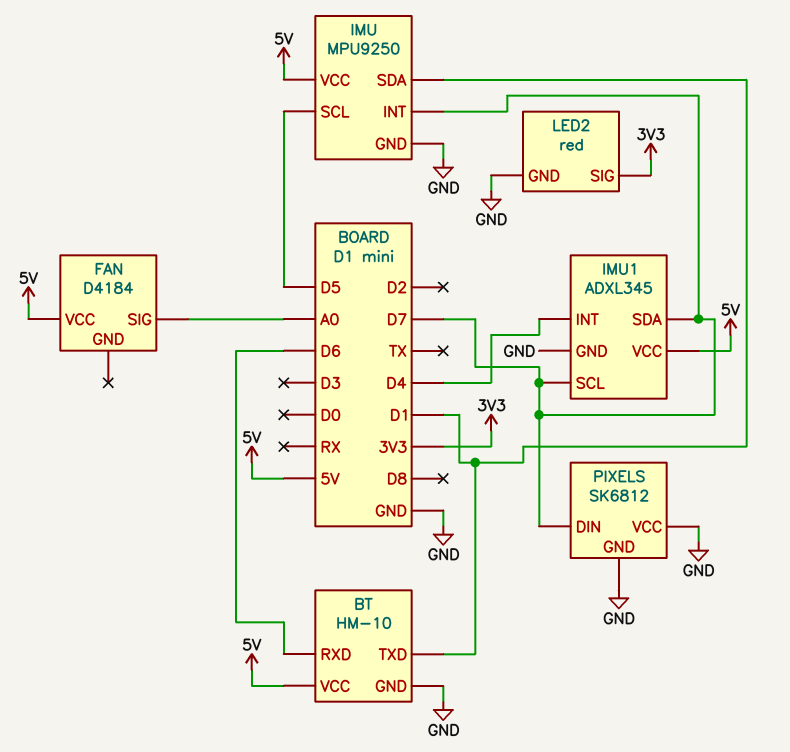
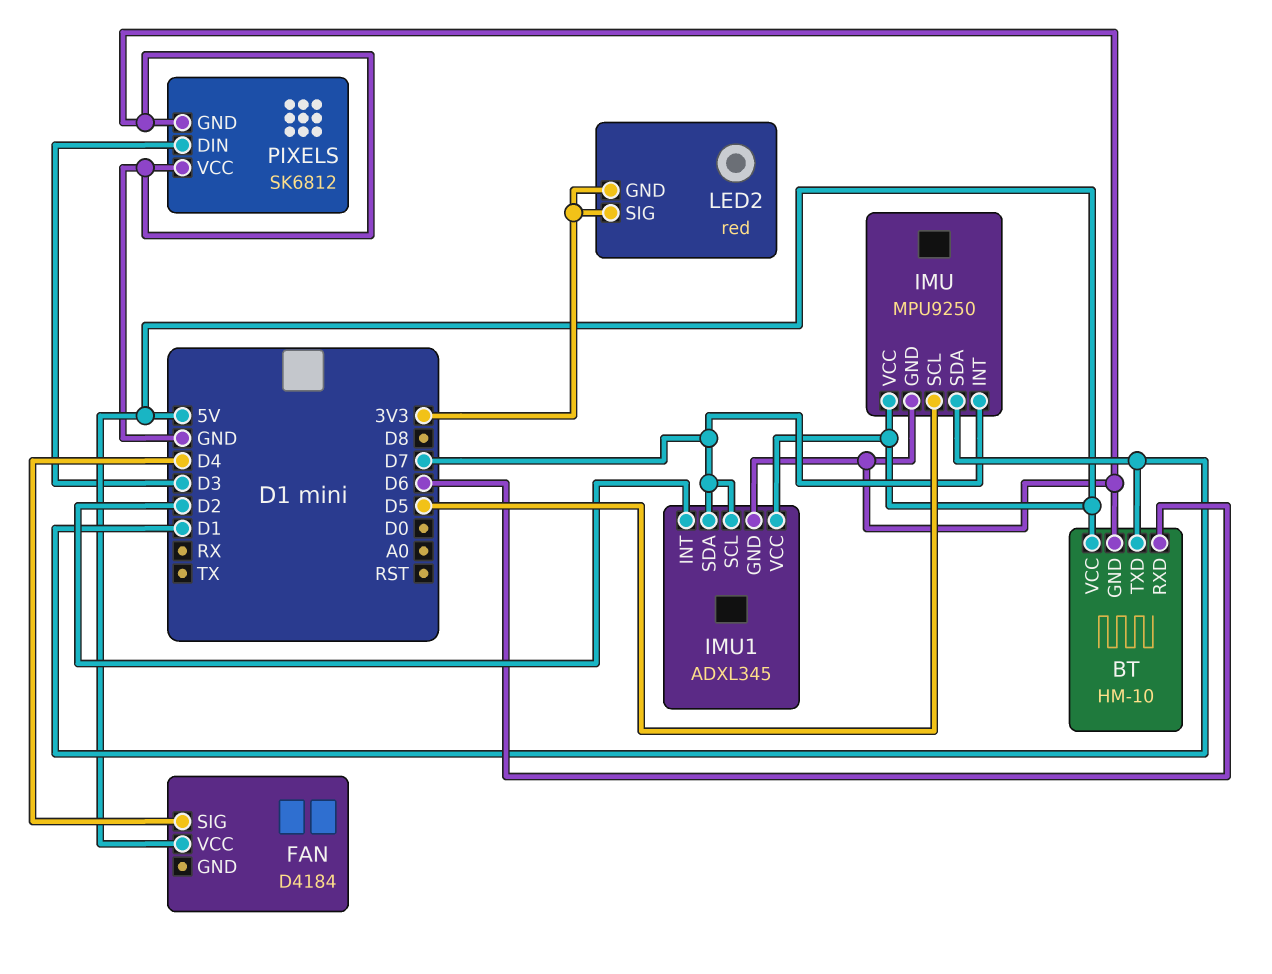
FAN pin SIG: A0 -> D4
IMU1 pin INT: D4 -> D2
LED2 pin GND: GND -> 3V3
PIXELS pin DIN: D7 -> D3

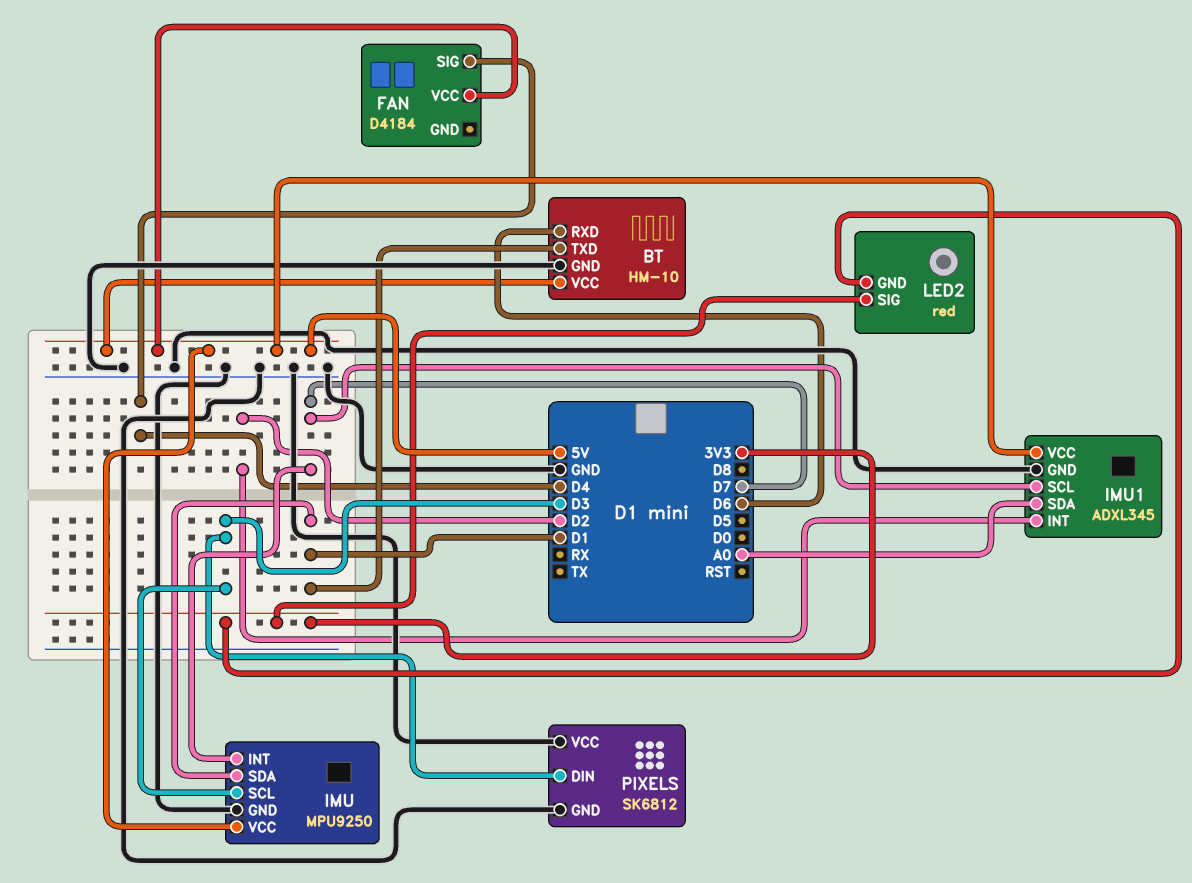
IMU pin SCL: D5 -> D3
IMU1 pin SDA: D7 -> A0

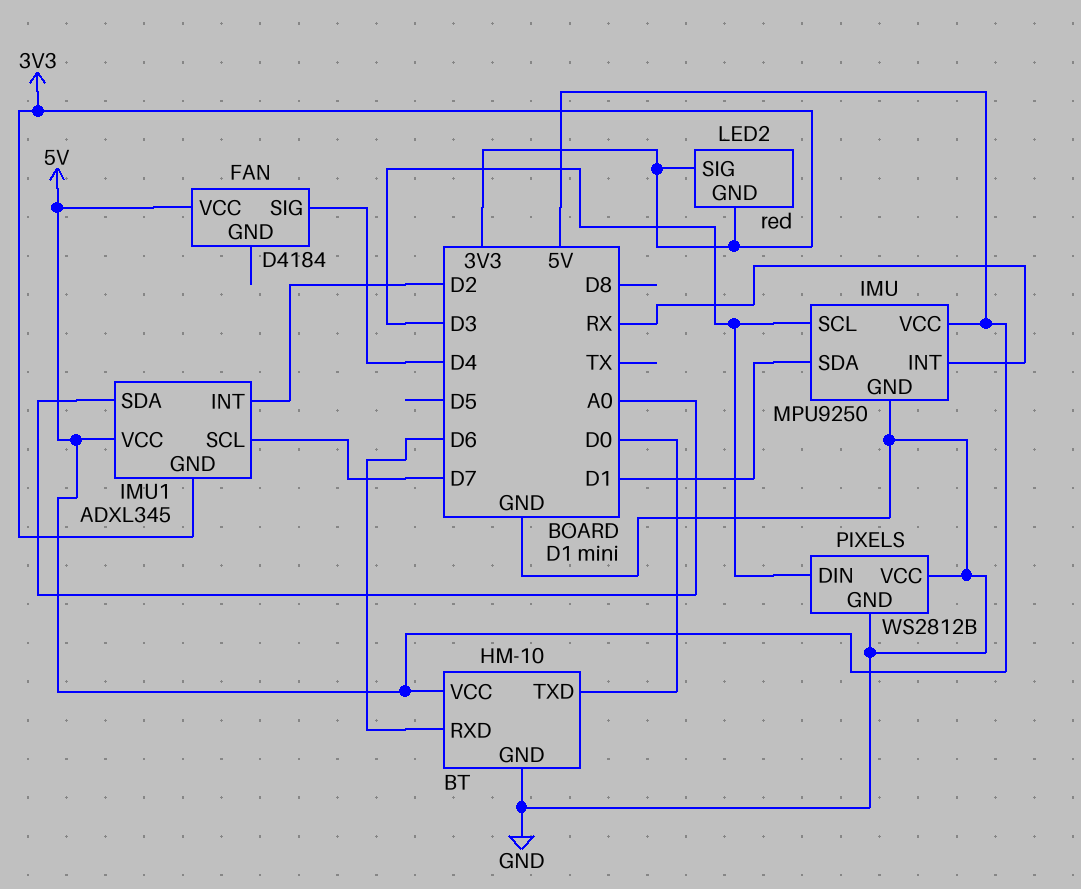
BT pin TXD: D1 -> D0
IMU pin INT: D7 -> RX
IMU1 pin GND: GND -> 3V3
PIXELS: SK6812 -> WS2812B

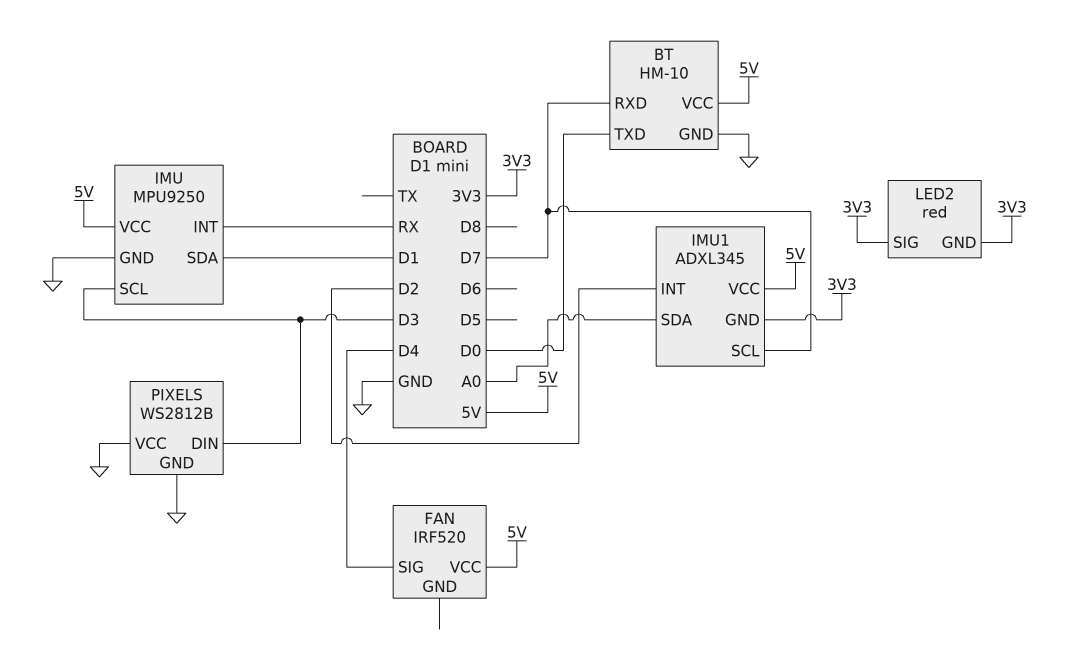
BT pin RXD: D6 -> D7
FAN: D4184 -> IRF520

